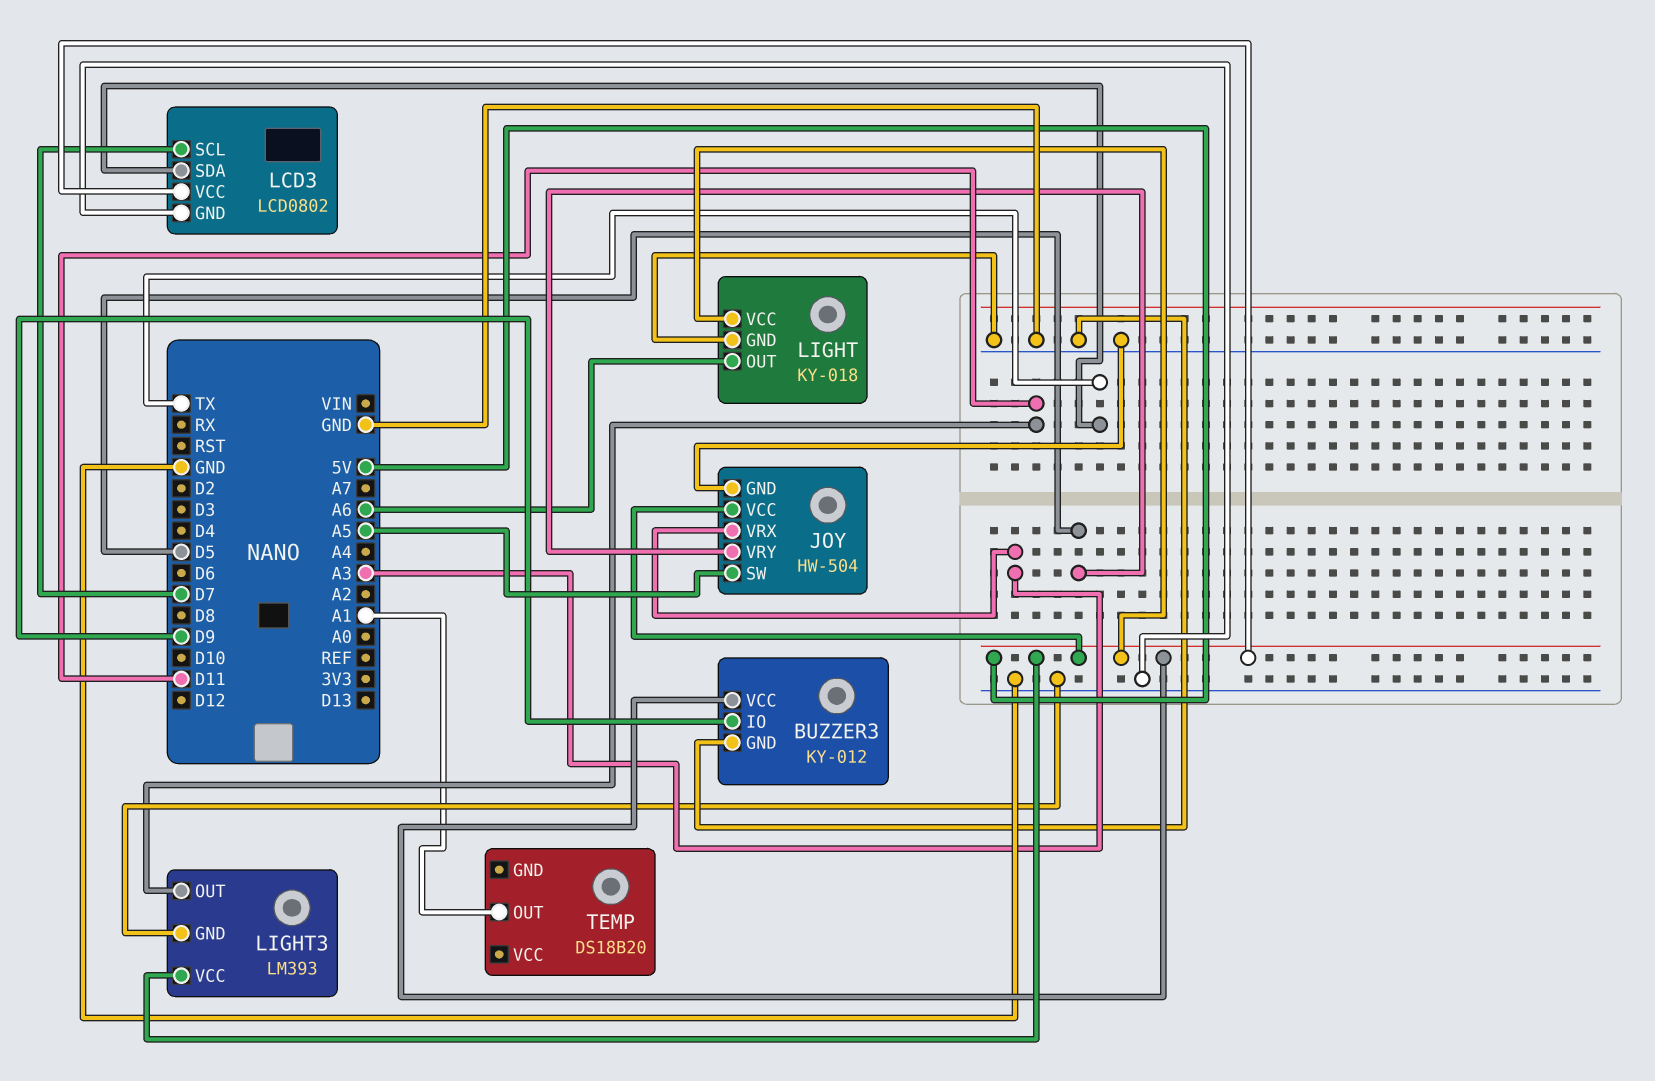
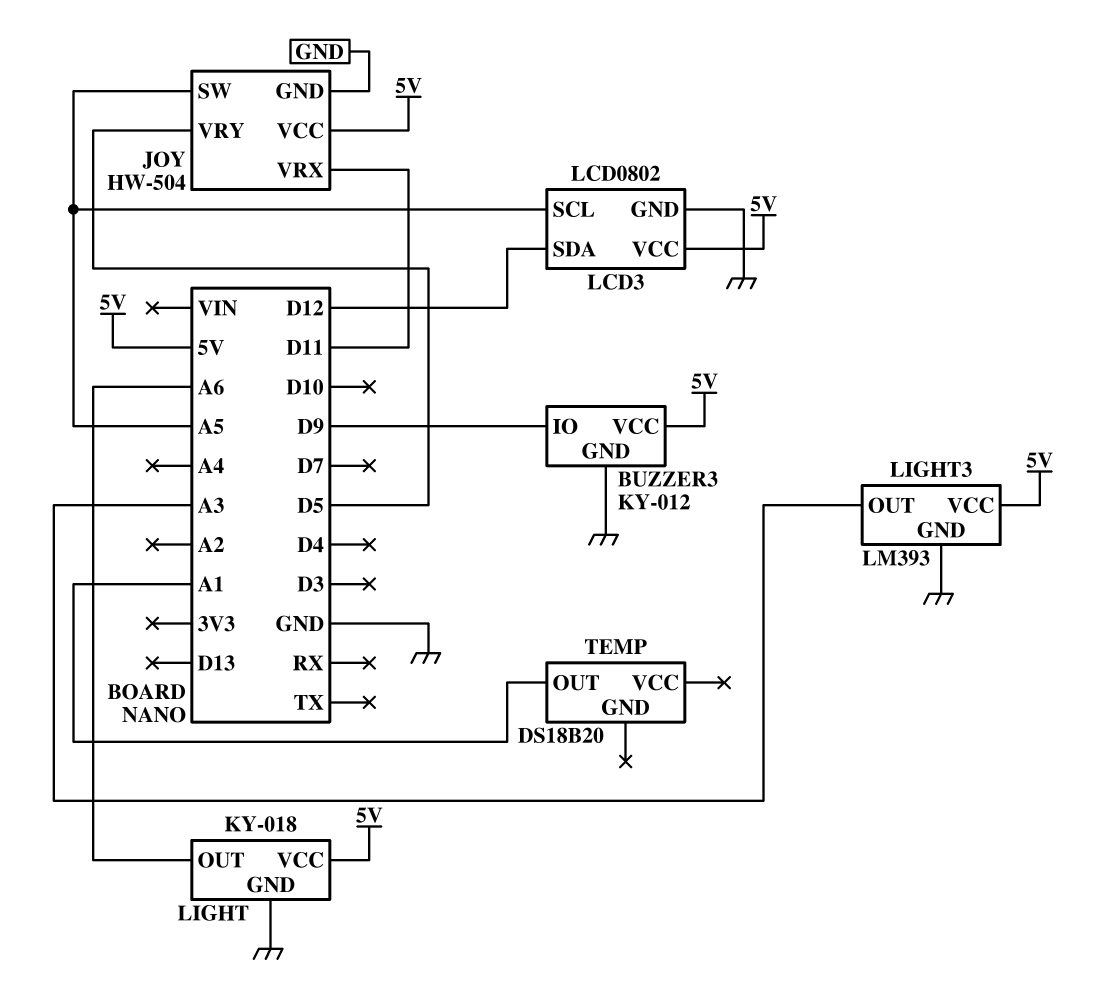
JOY pin VRX: A3 -> D11
LCD3 pin SCL: D7 -> A5
LCD3 pin SDA: TX -> D12
LIGHT3 pin OUT: D11 -> A3

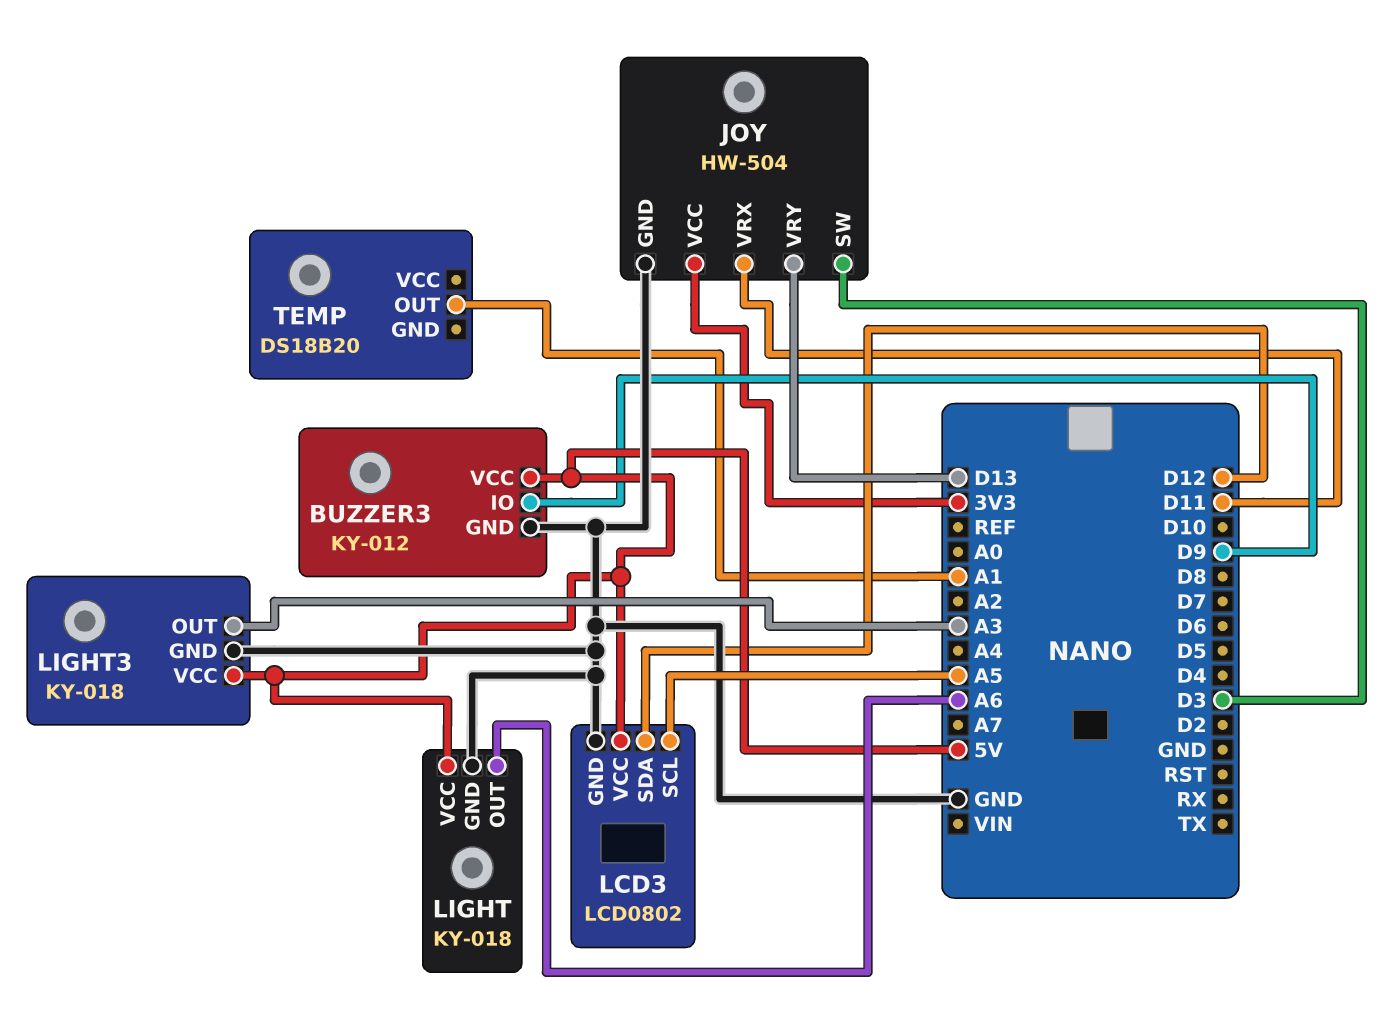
JOY pin SW: A5 -> D3
JOY pin VCC: 5V -> 3V3
JOY pin VRY: D5 -> D13
LIGHT3: LM393 -> KY-018

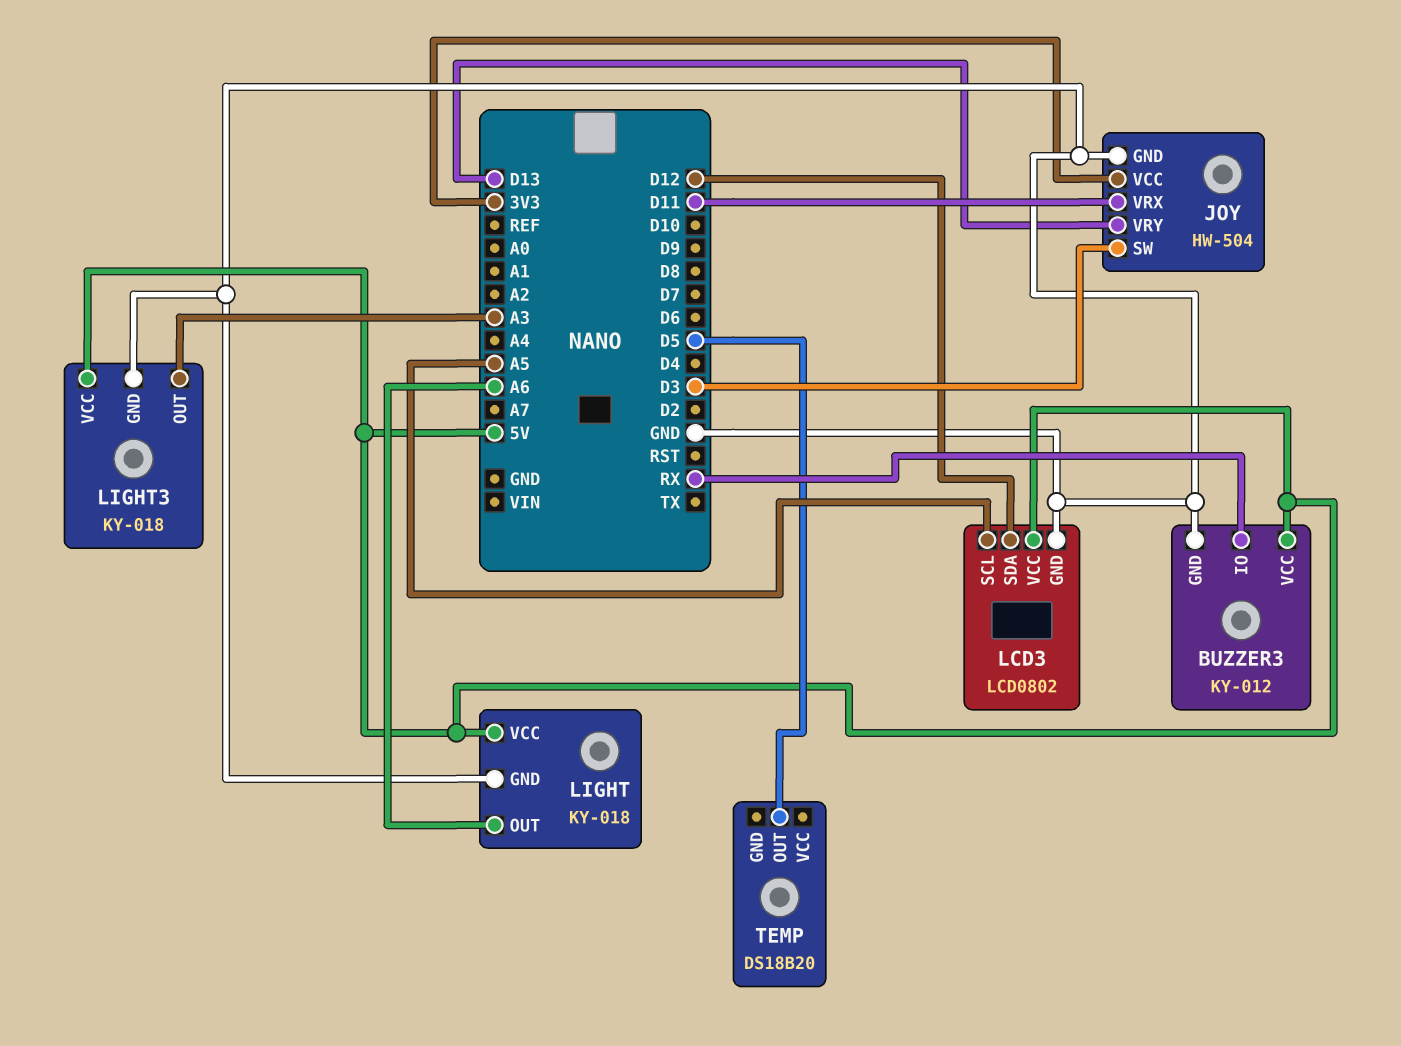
BUZZER3 pin IO: D9 -> RX
TEMP pin OUT: A1 -> D5

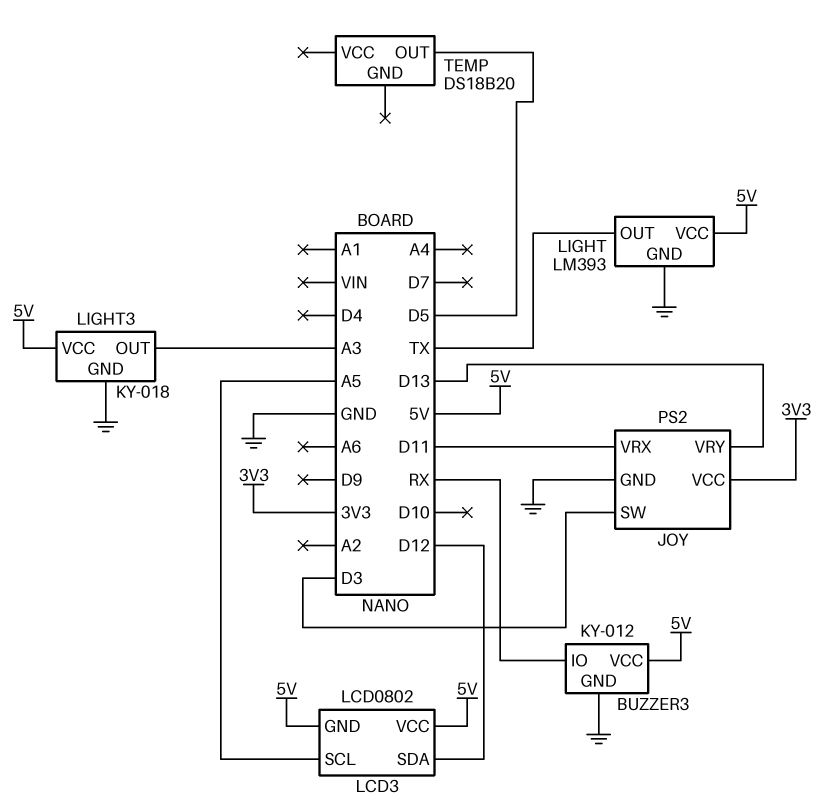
JOY: HW-504 -> PS2
LCD3 pin GND: GND -> 5V
LIGHT: KY-018 -> LM393
LIGHT pin OUT: A6 -> TX

